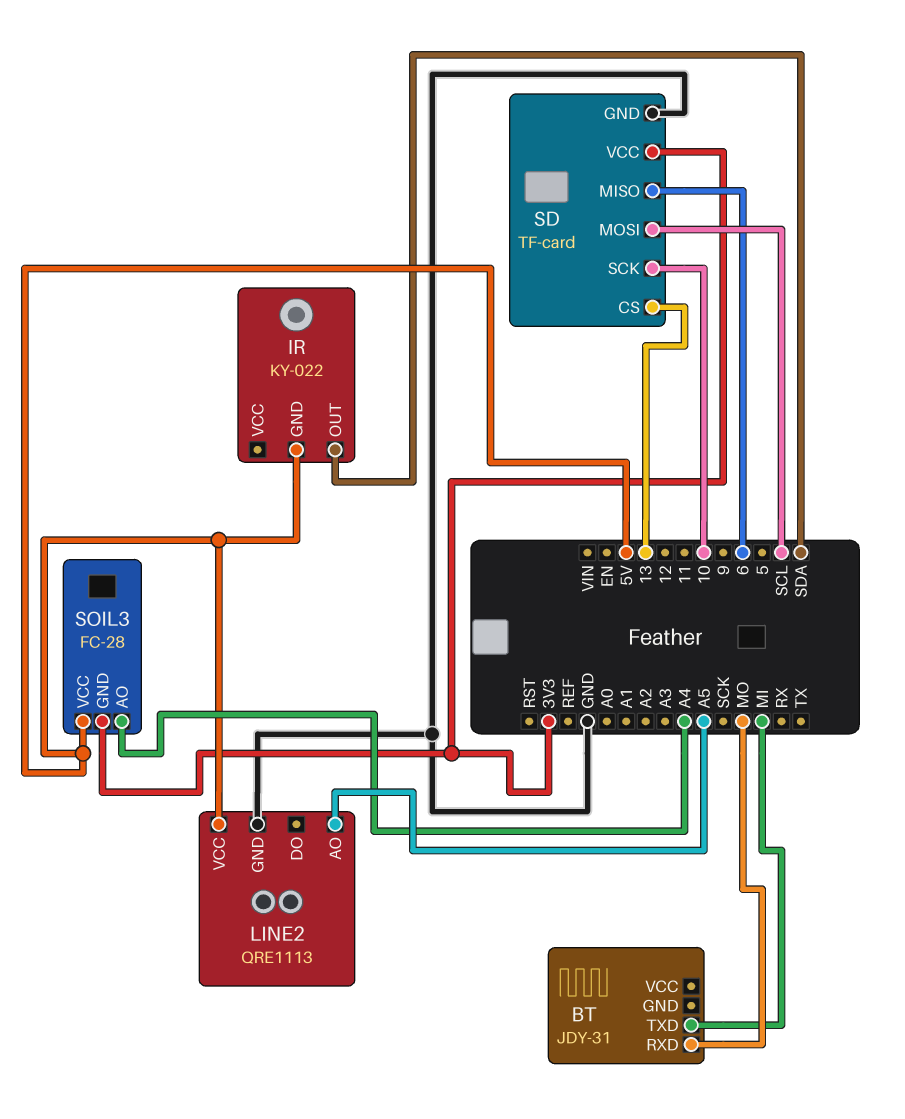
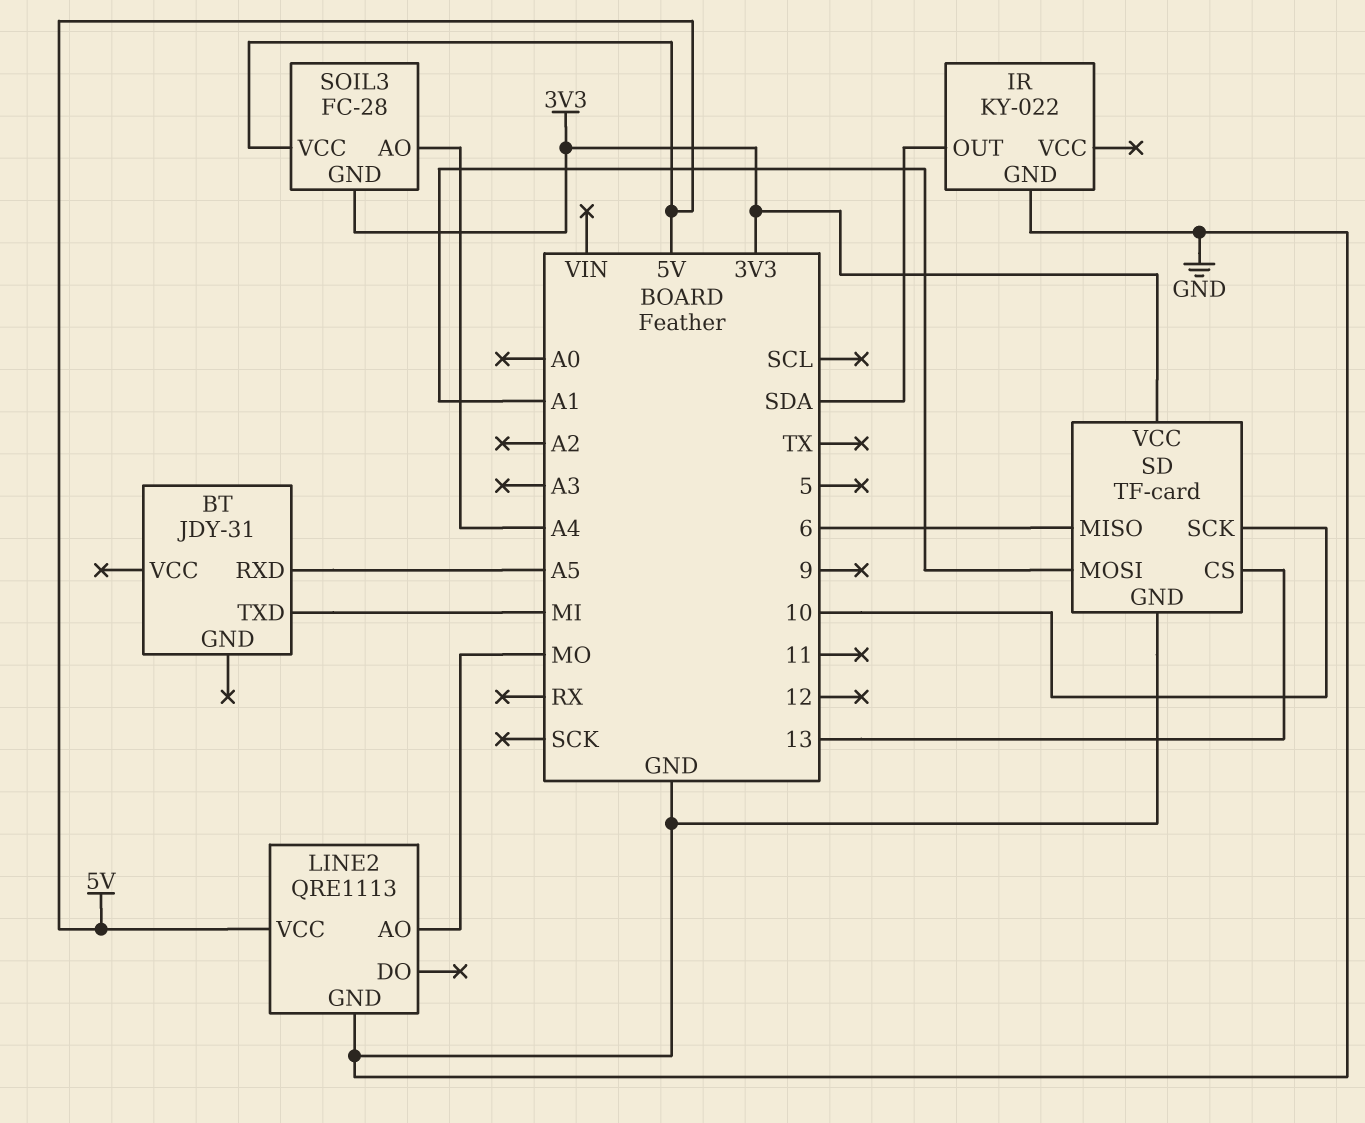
BT pin RXD: MO -> A5
IR pin GND: 5V -> GND
LINE2 pin AO: A5 -> MO
SD pin MOSI: SCL -> A1

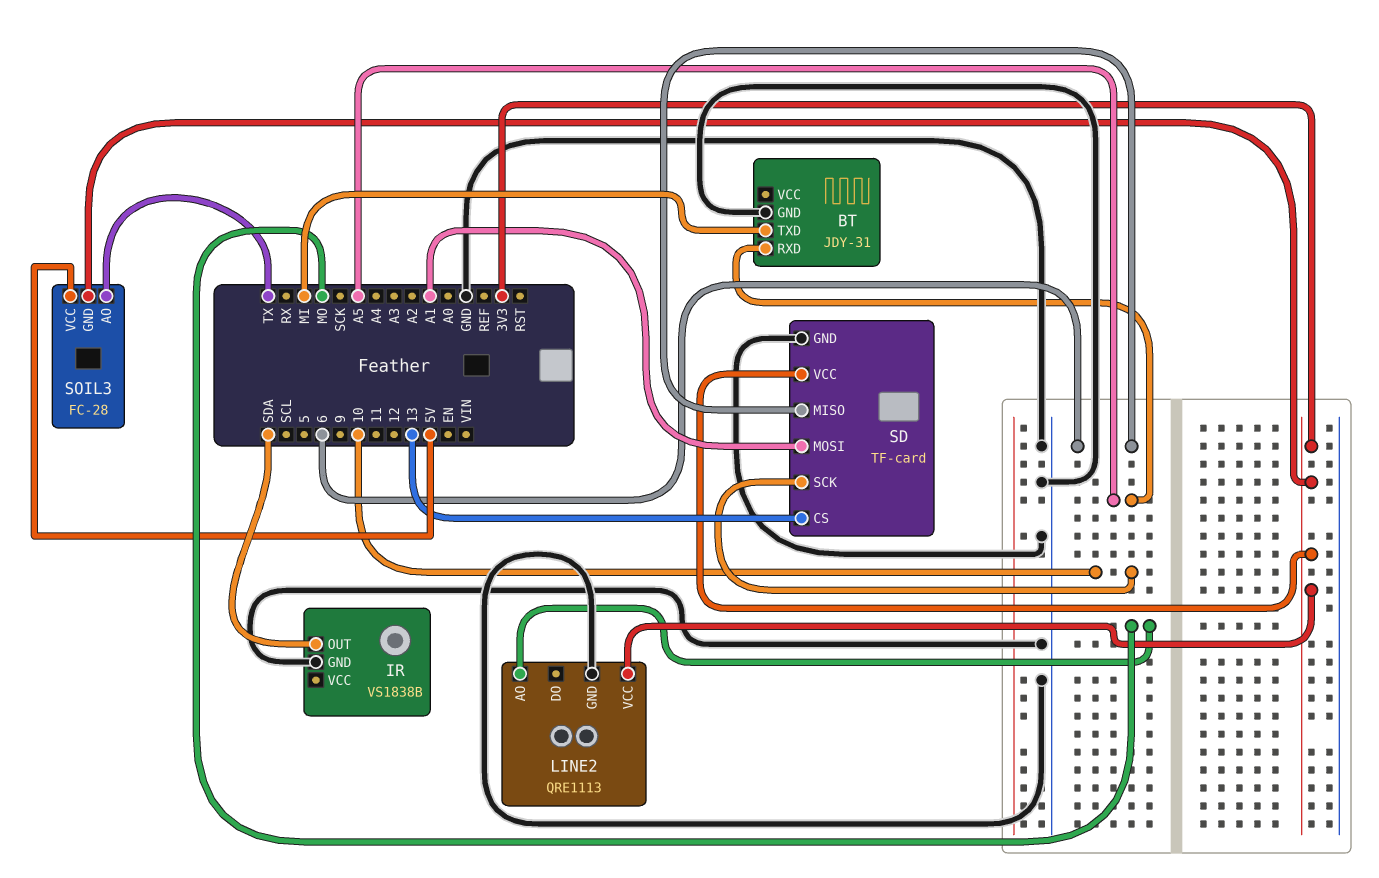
BT pin GND: none -> GND
IR: KY-022 -> VS1838B
LINE2 pin VCC: 5V -> 3V3
SOIL3 pin AO: A4 -> TX

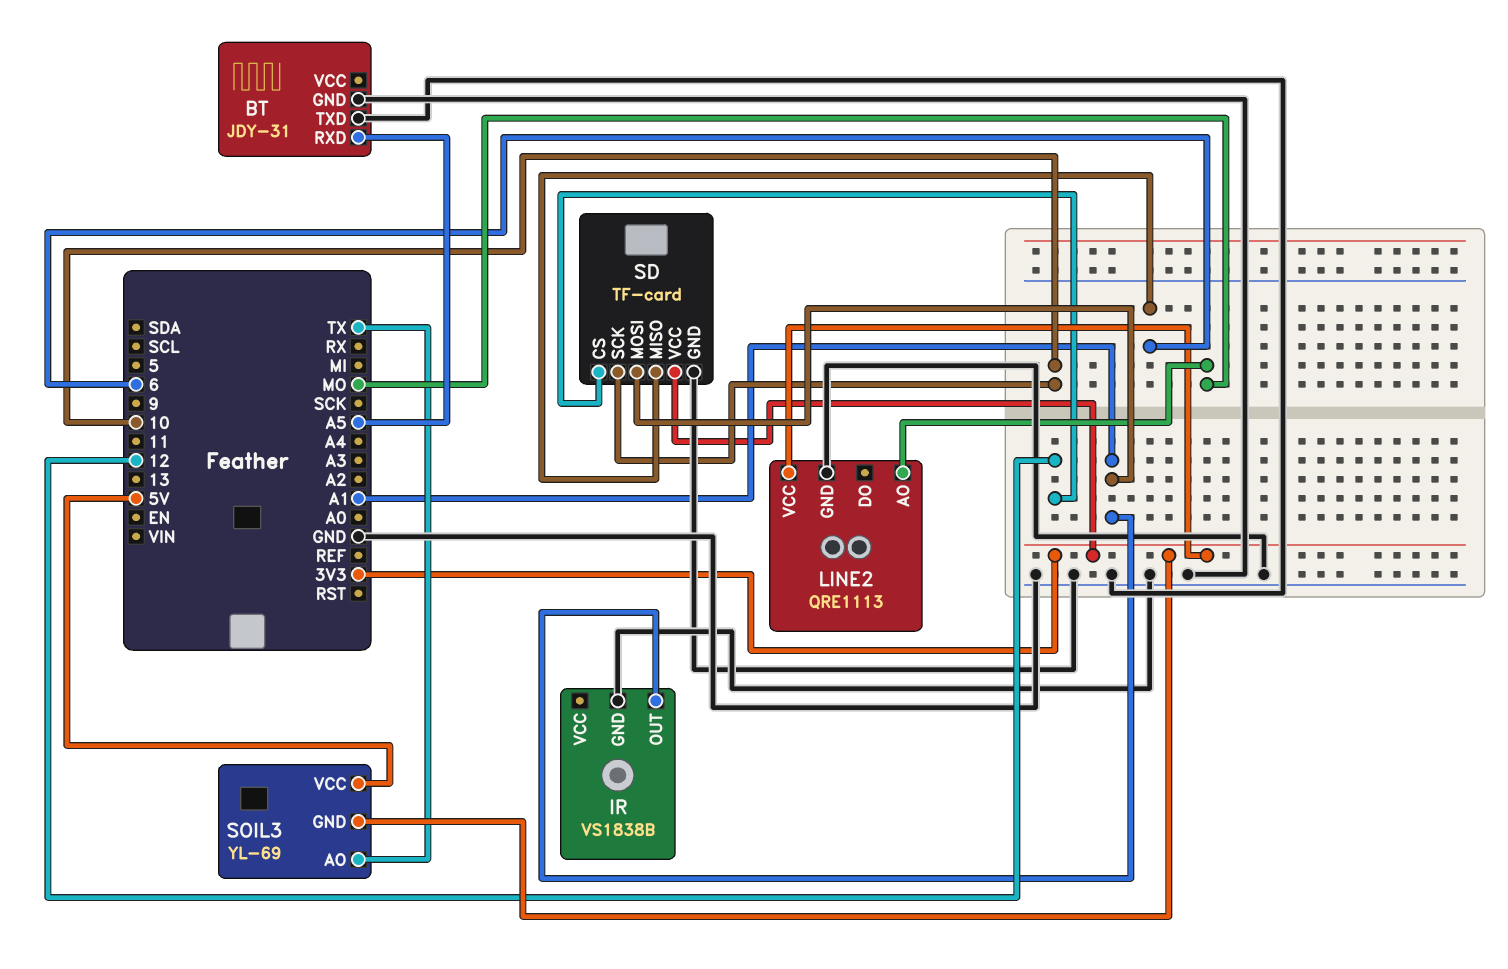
BT pin TXD: MI -> GND
IR pin OUT: SDA -> A1
SD pin CS: 13 -> 12
SOIL3: FC-28 -> YL-69

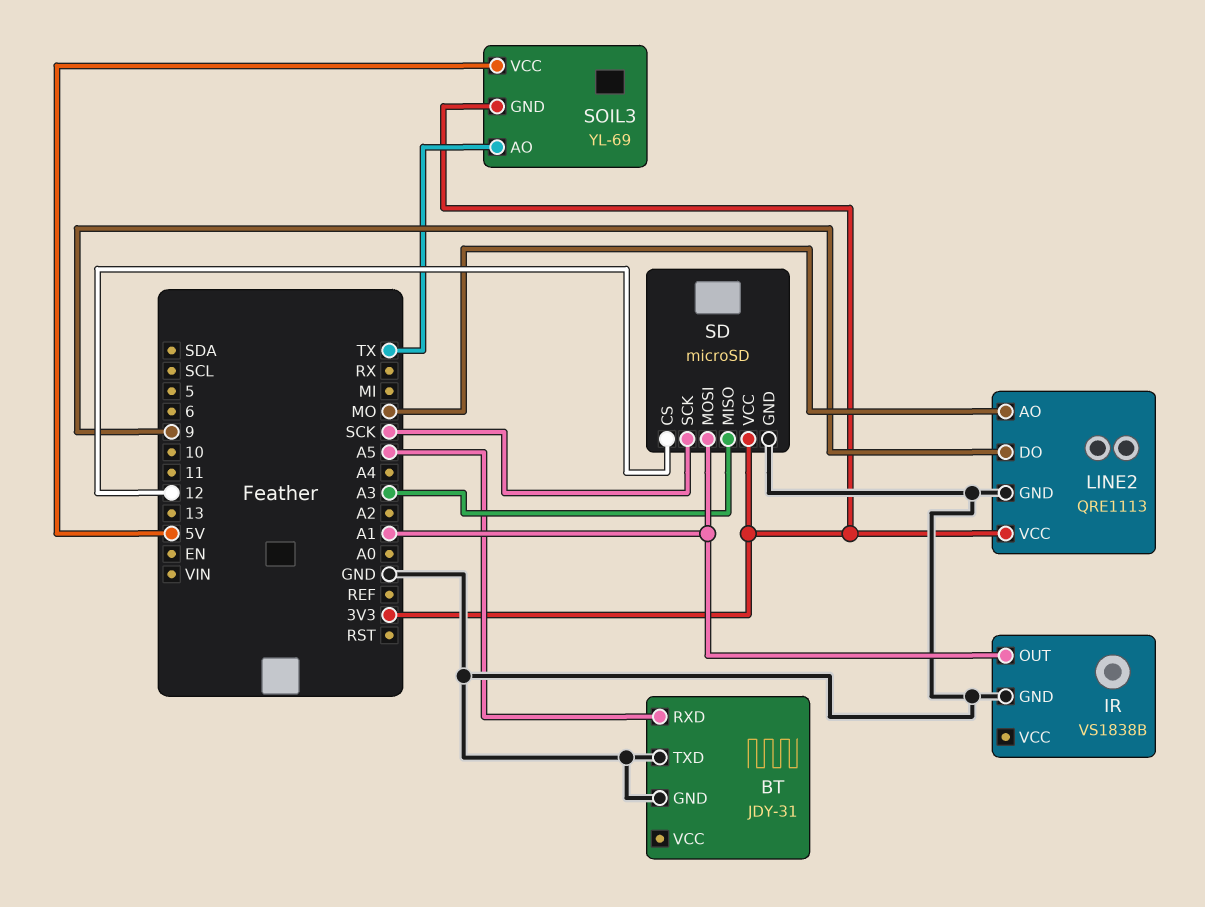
LINE2 pin DO: none -> 9
SD: TF-card -> microSD
SD pin MISO: 6 -> A3
SD pin SCK: 10 -> SCK

